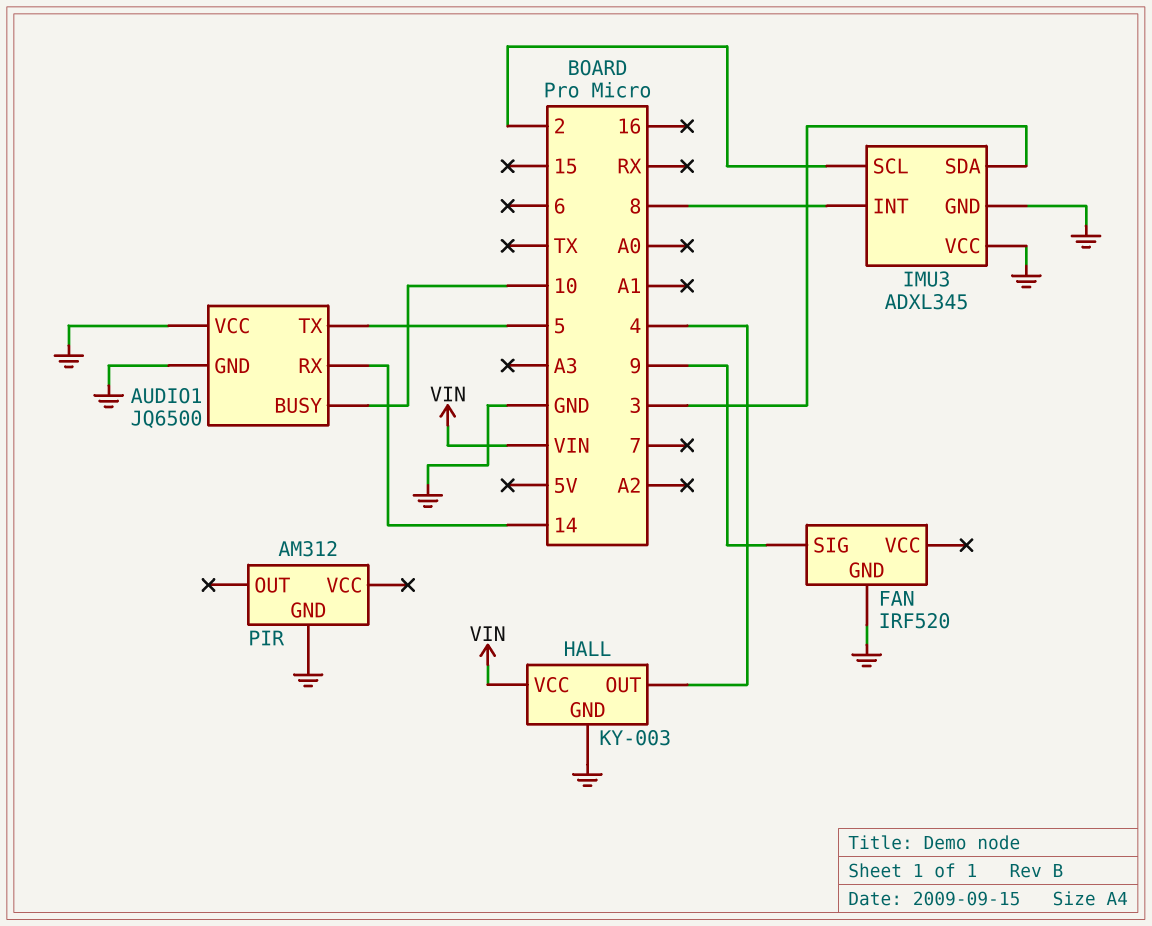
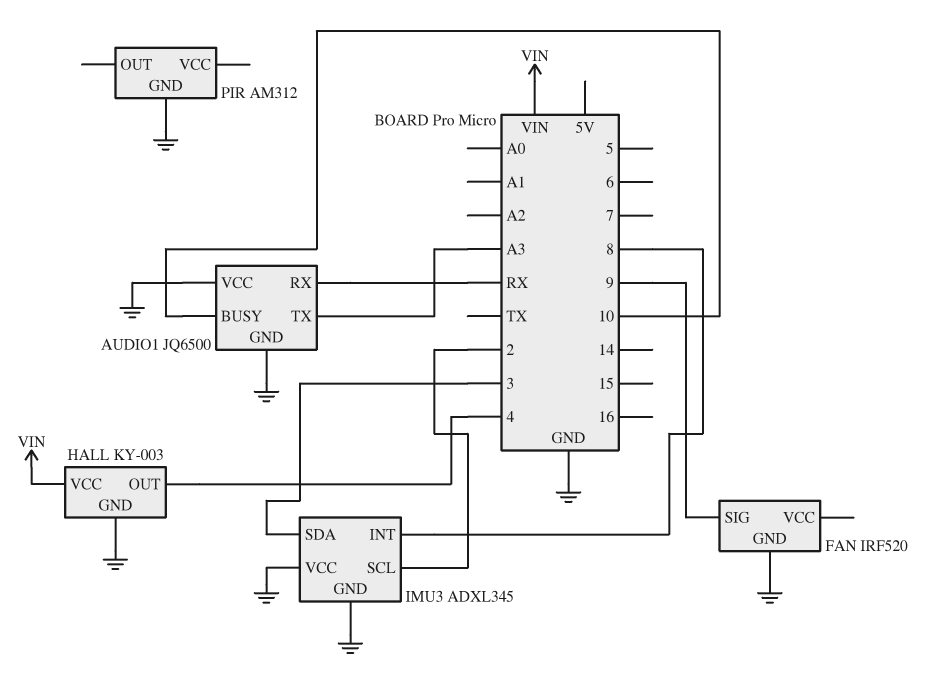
AUDIO1 pin RX: 14 -> RX
AUDIO1 pin TX: 5 -> A3

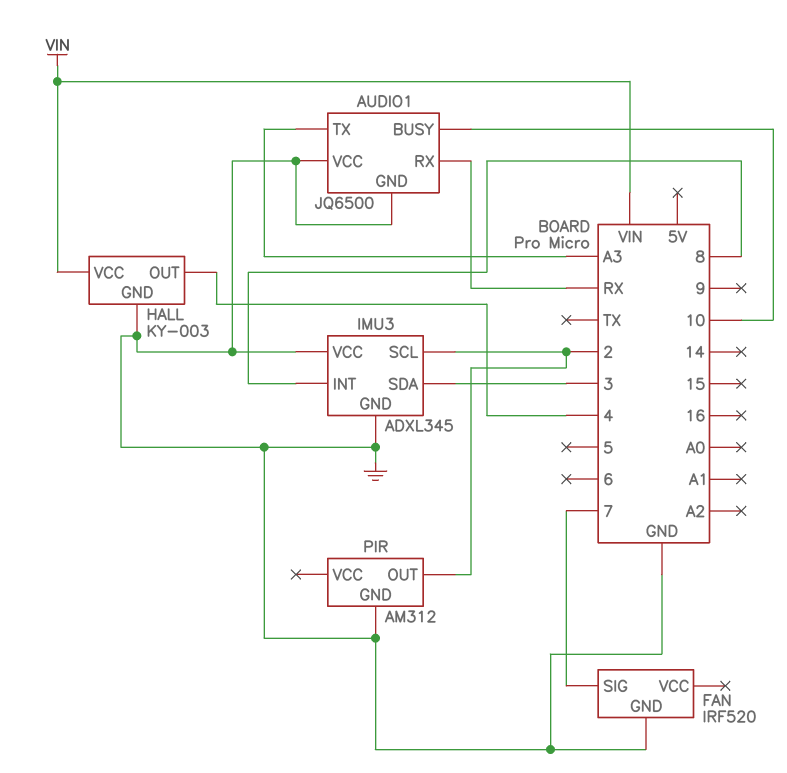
FAN pin SIG: 9 -> 7
PIR pin OUT: none -> 2

